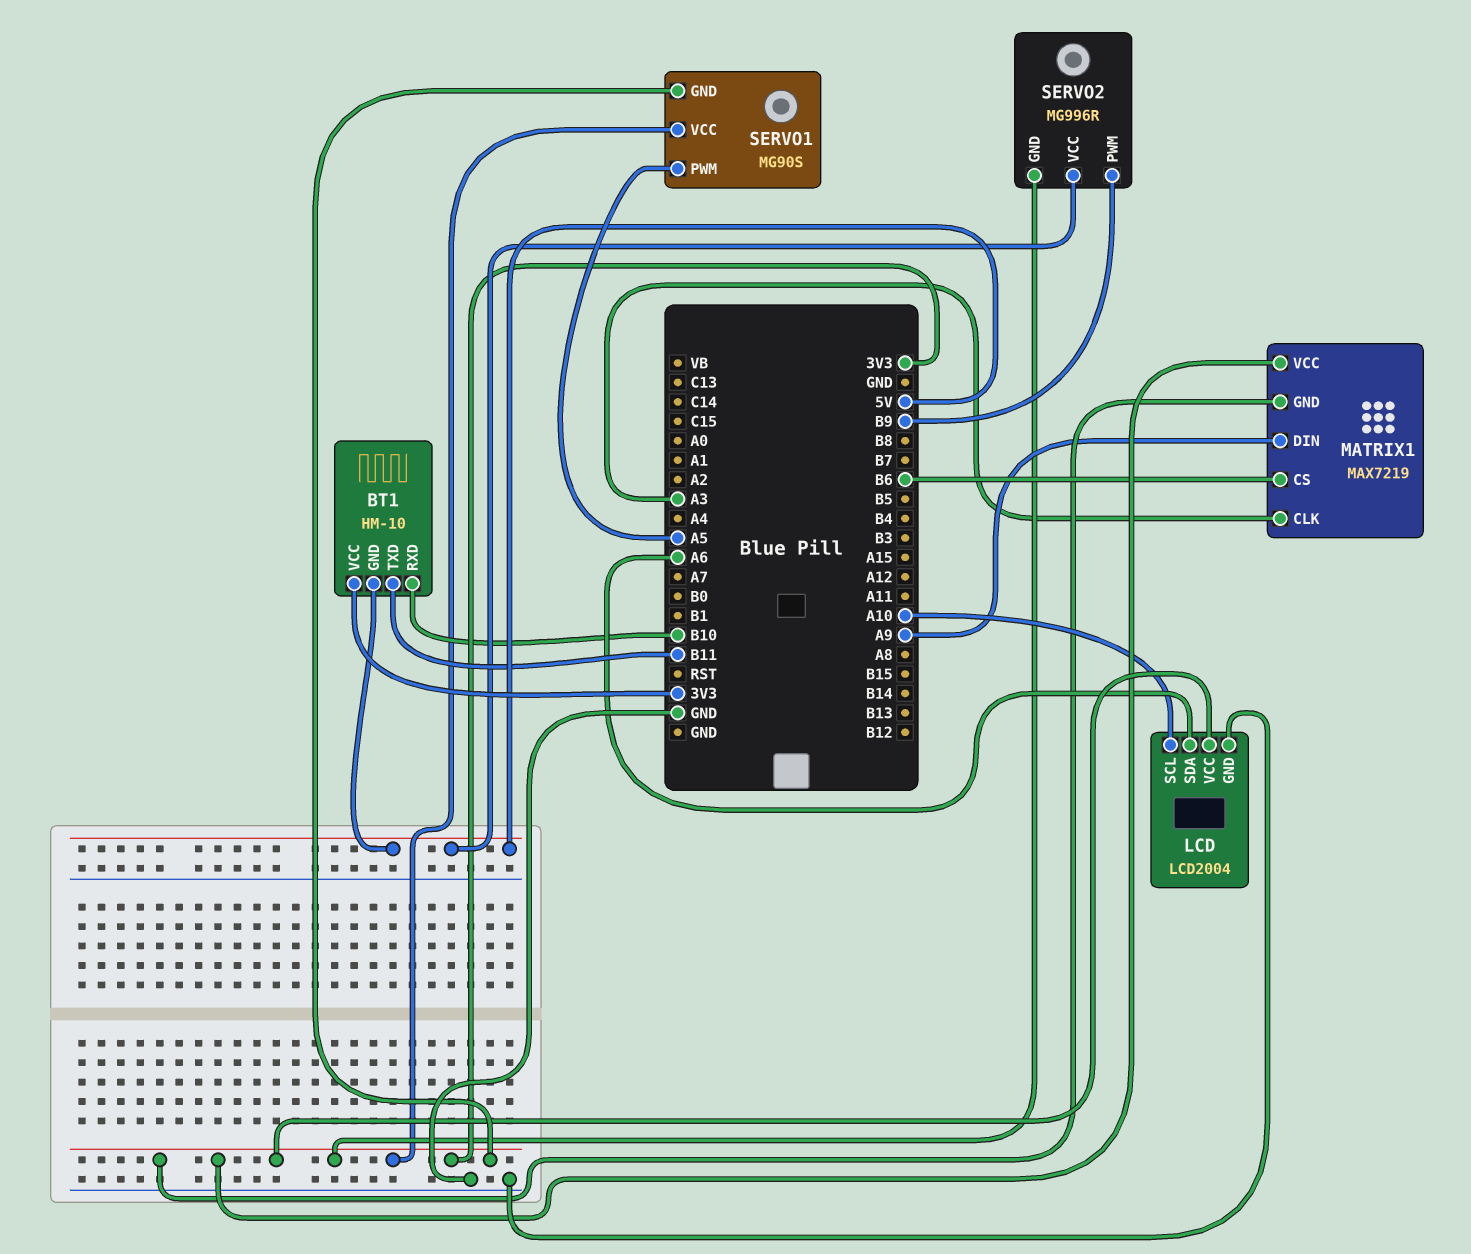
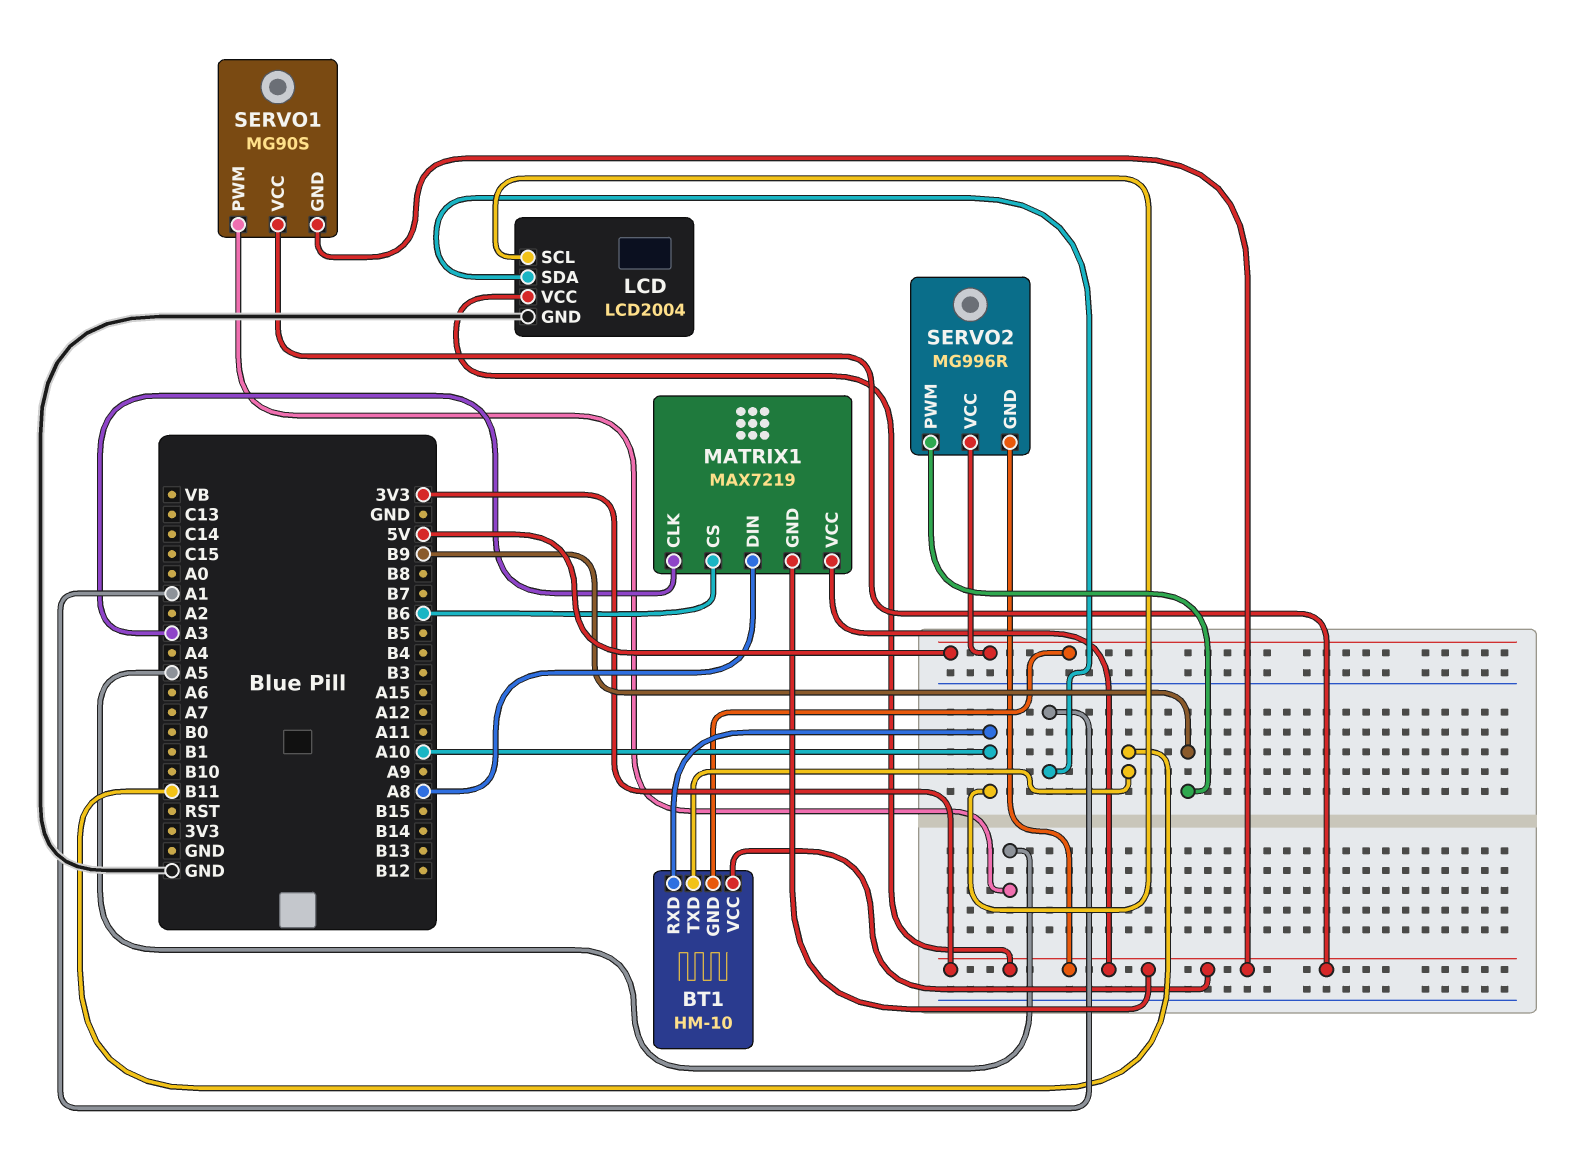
BT1 pin RXD: B10 -> A10
LCD pin SDA: A6 -> A1
MATRIX1 pin DIN: A9 -> A8

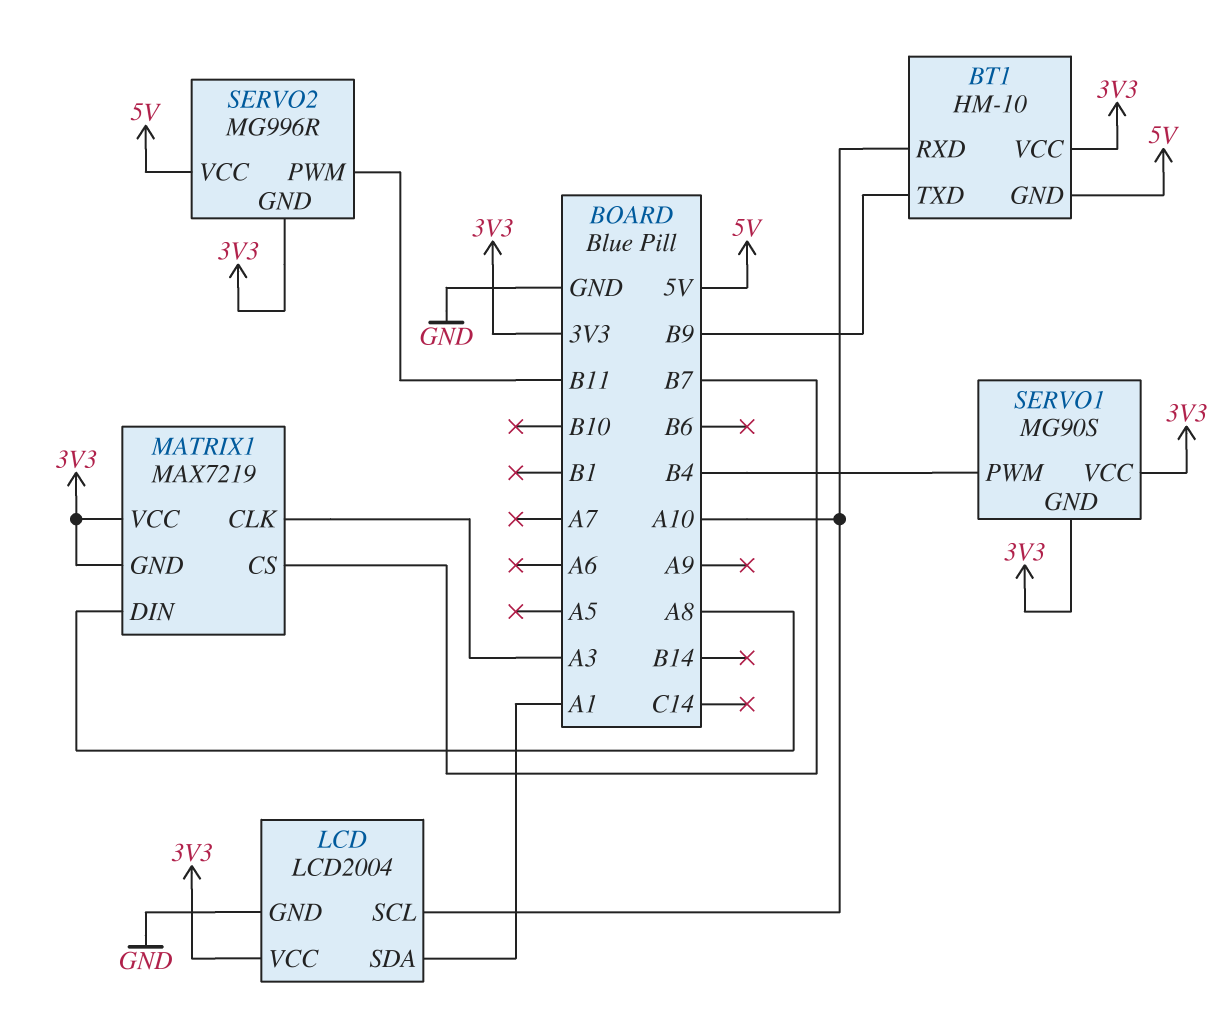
BT1 pin TXD: B11 -> B9
MATRIX1 pin CS: B6 -> B7
SERVO1 pin PWM: A5 -> B4
SERVO2 pin PWM: B9 -> B11

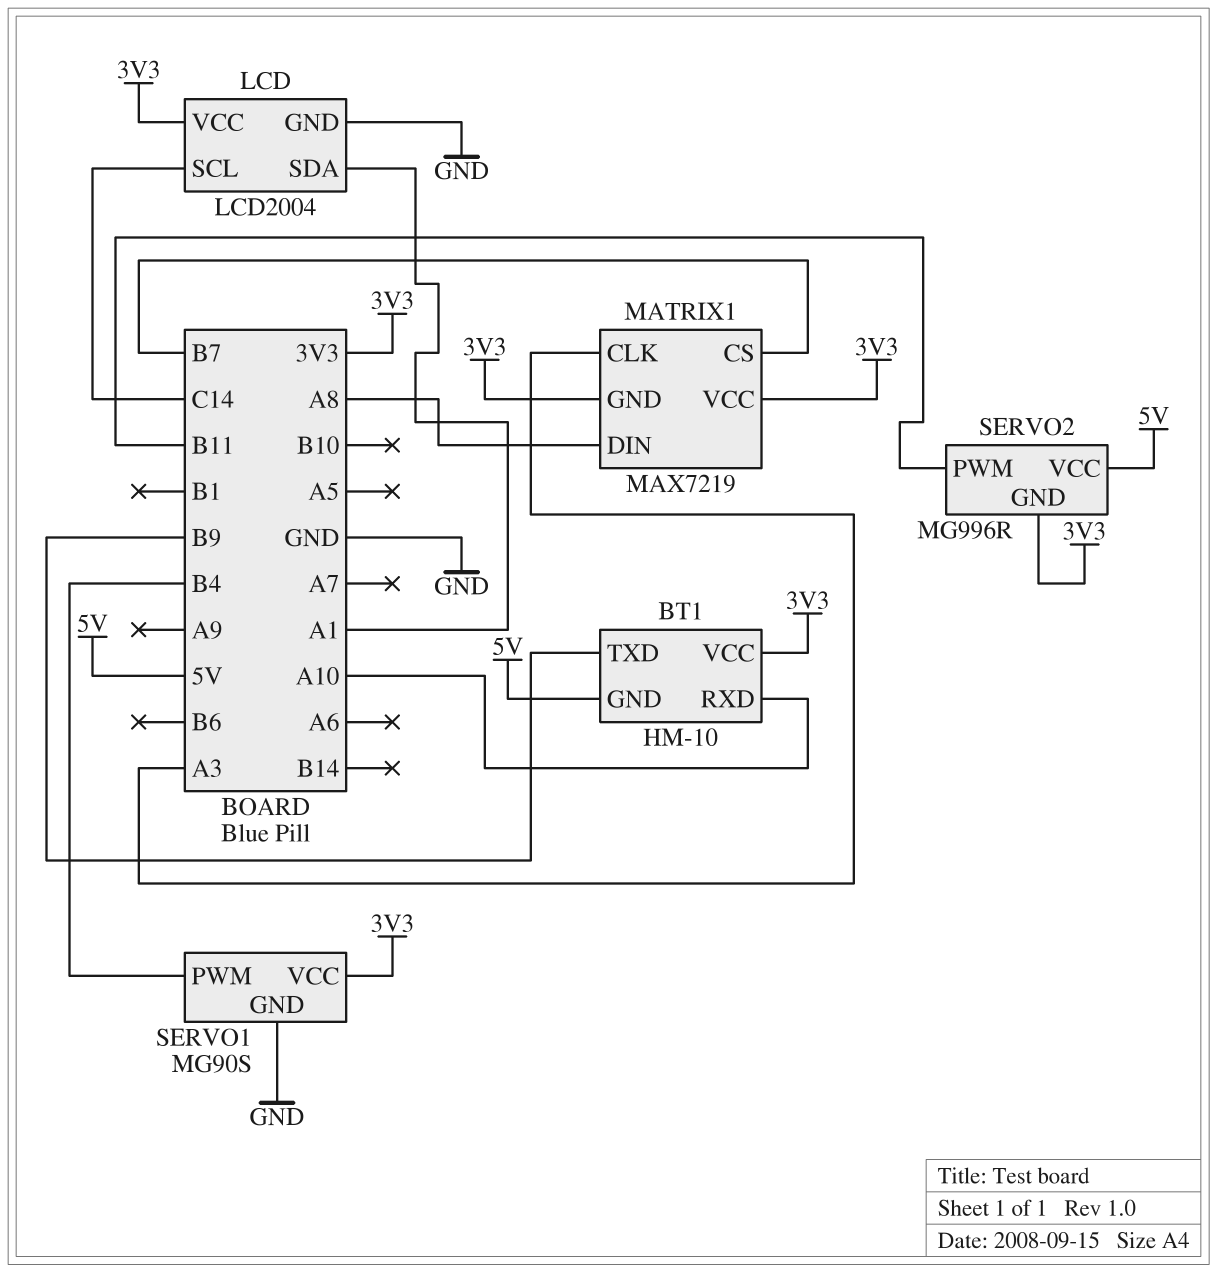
LCD pin SCL: A10 -> C14
SERVO1 pin GND: 3V3 -> GND

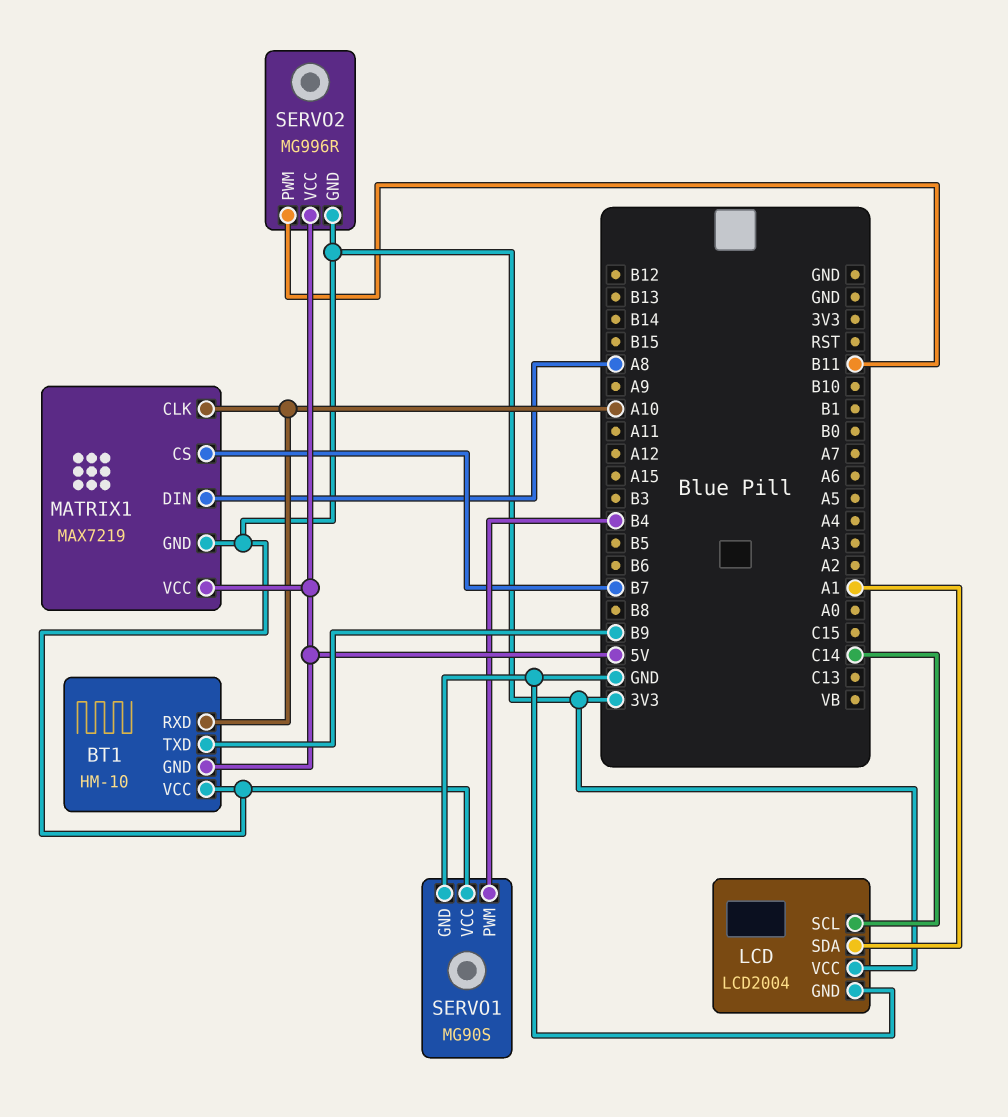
MATRIX1 pin CLK: A3 -> A10
MATRIX1 pin VCC: 3V3 -> 5V

